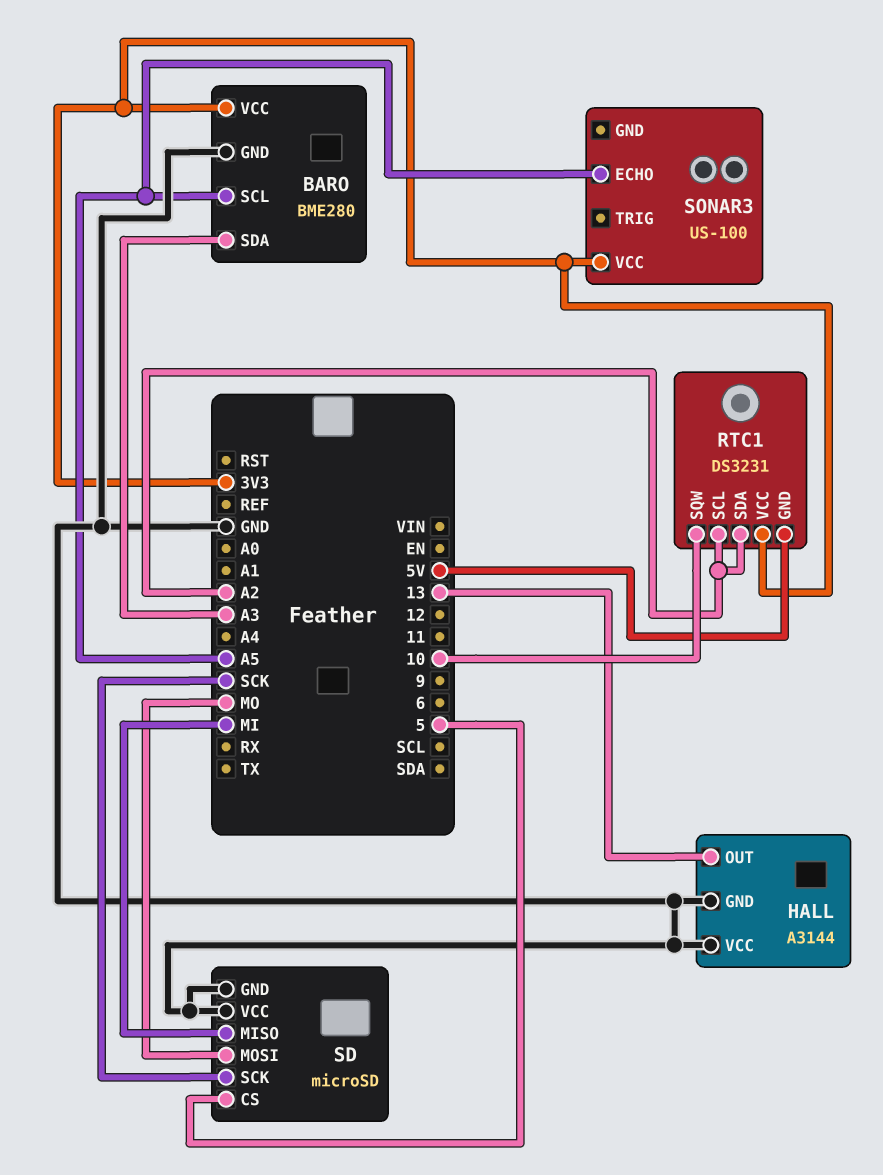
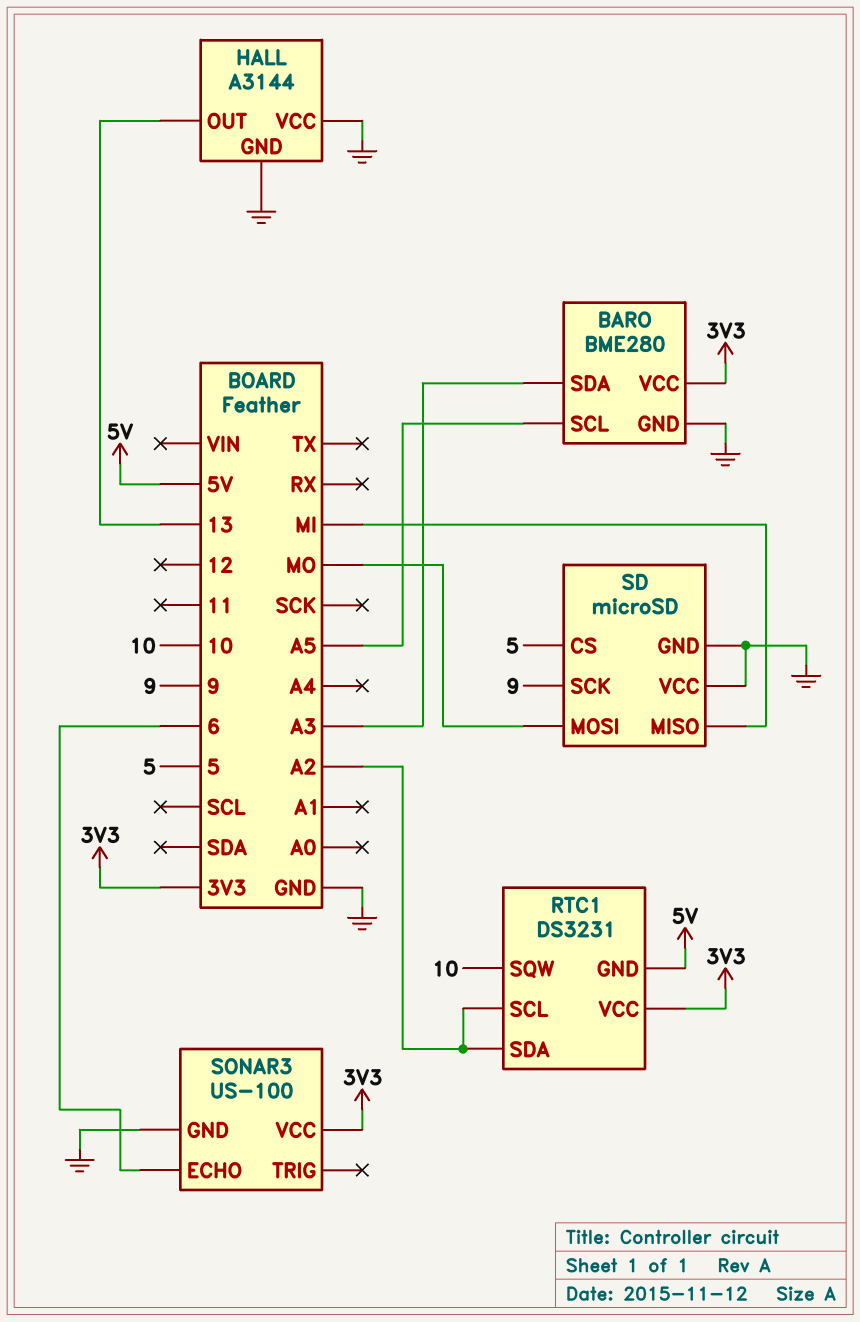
SD pin SCK: SCK -> 9
SONAR3 pin ECHO: A5 -> 6
SONAR3 pin GND: none -> GND

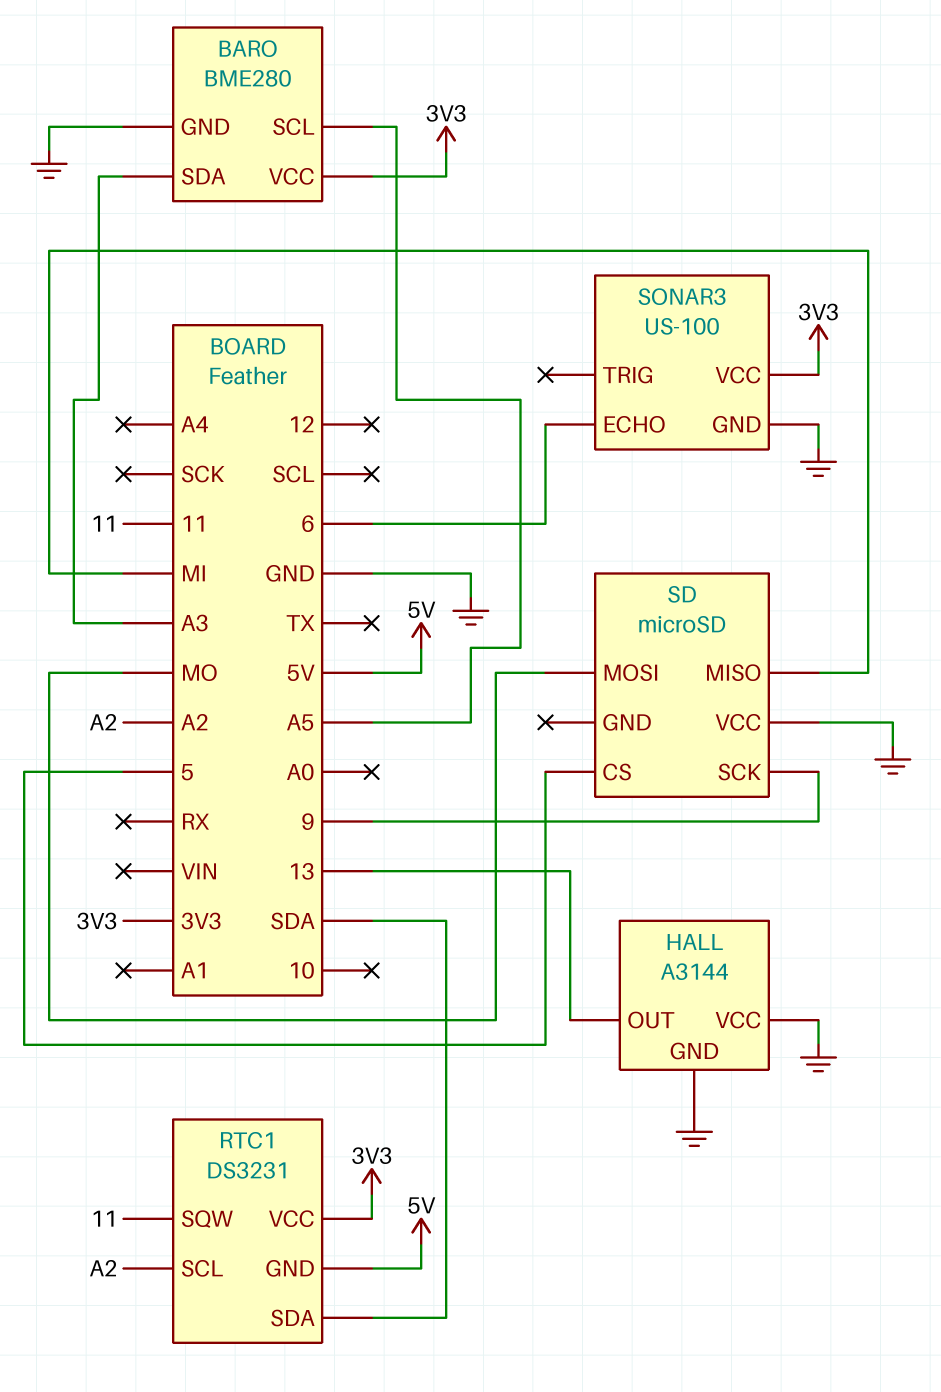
RTC1 pin SDA: A2 -> SDA
RTC1 pin SQW: 10 -> 11
SD pin GND: GND -> none

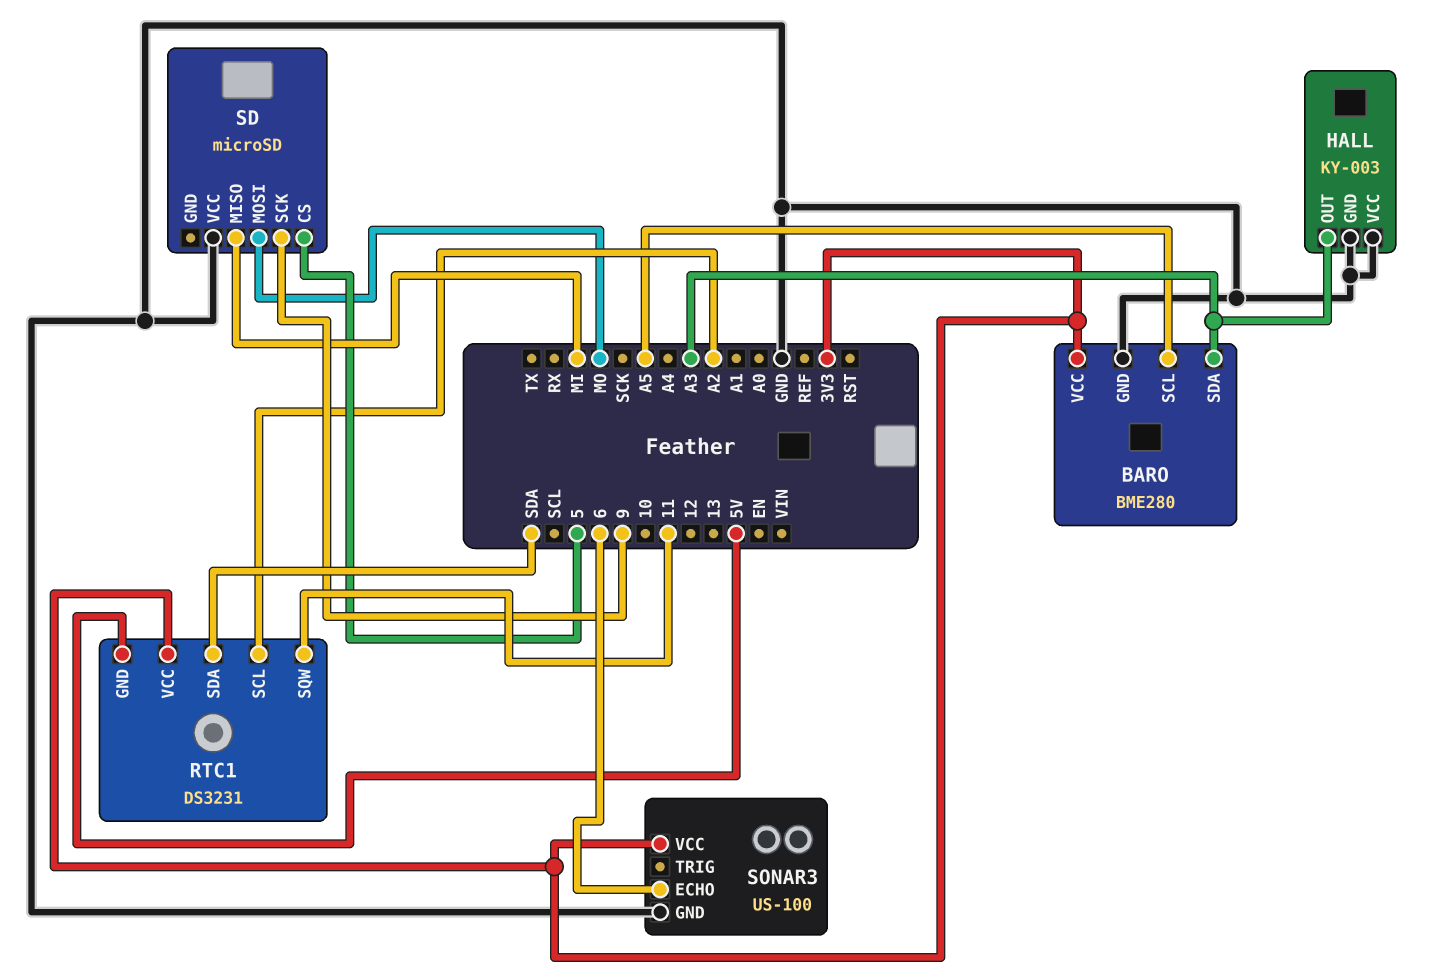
HALL: A3144 -> KY-003
HALL pin OUT: 13 -> A3

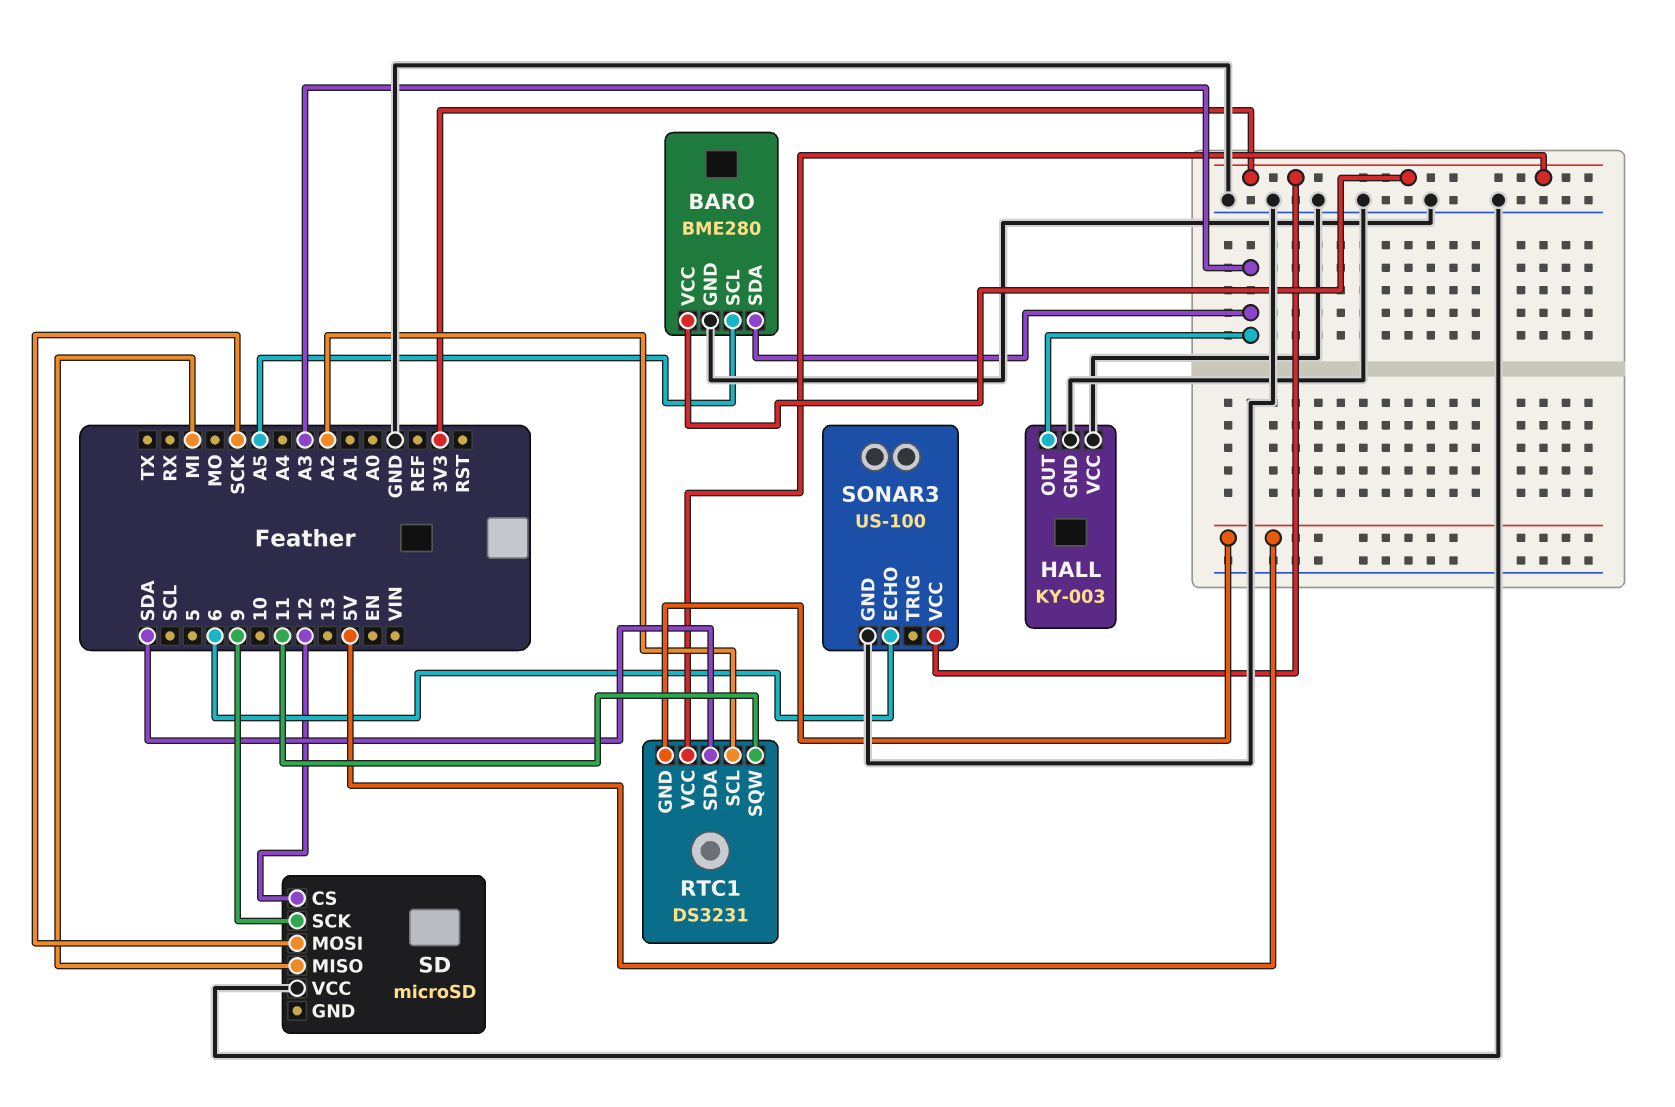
SD pin CS: 5 -> 12
SD pin MOSI: MO -> SCK

